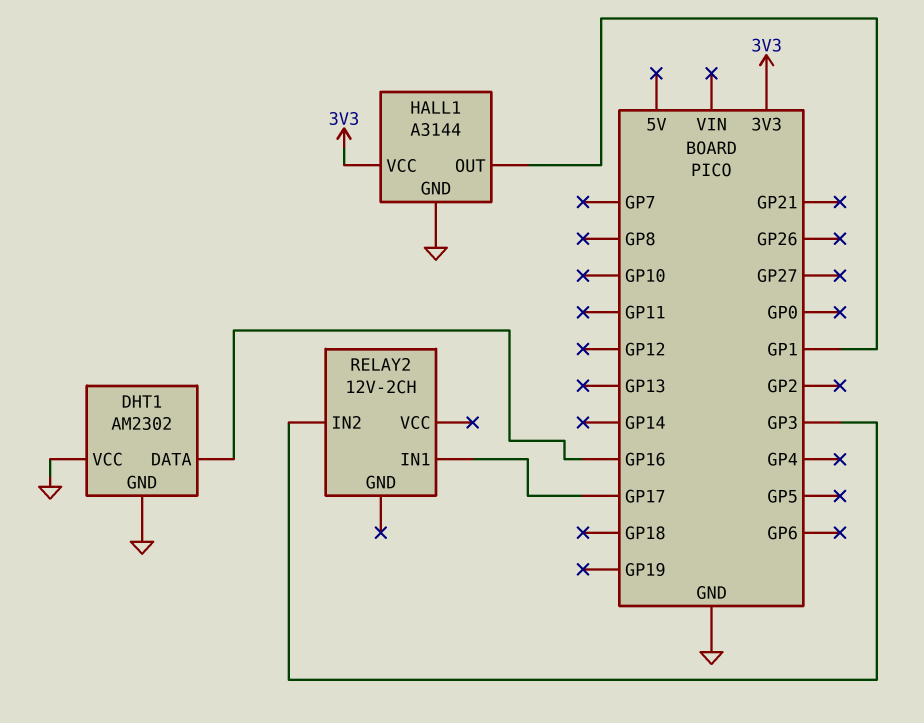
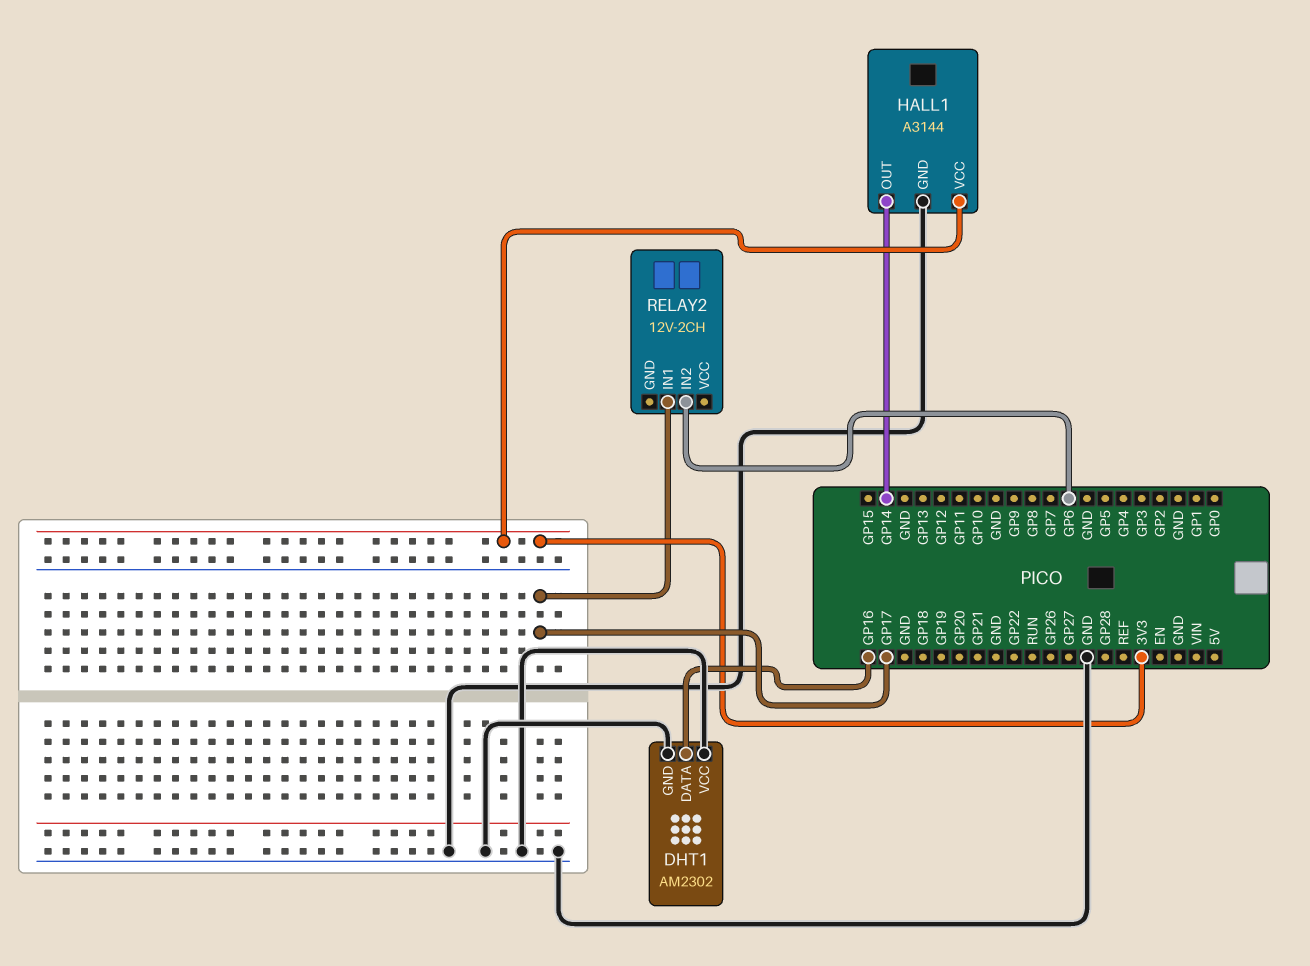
HALL1 pin OUT: GP1 -> GP14
RELAY2 pin IN2: GP3 -> GP6

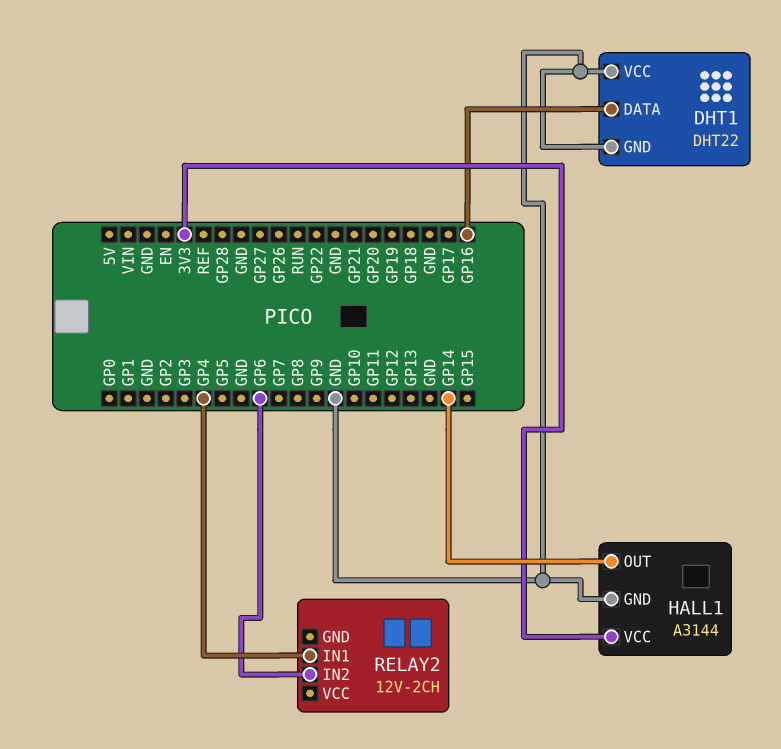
DHT1: AM2302 -> DHT22
RELAY2 pin IN1: GP17 -> GP4

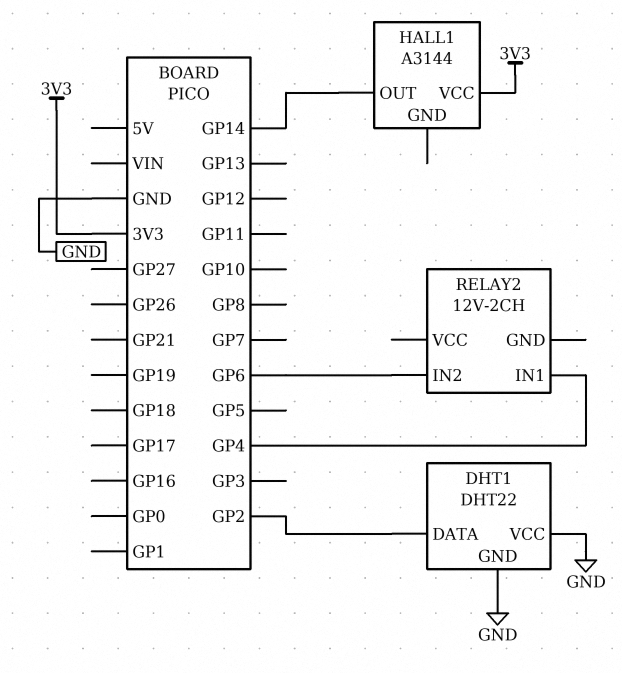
DHT1 pin DATA: GP16 -> GP2
HALL1 pin GND: GND -> none

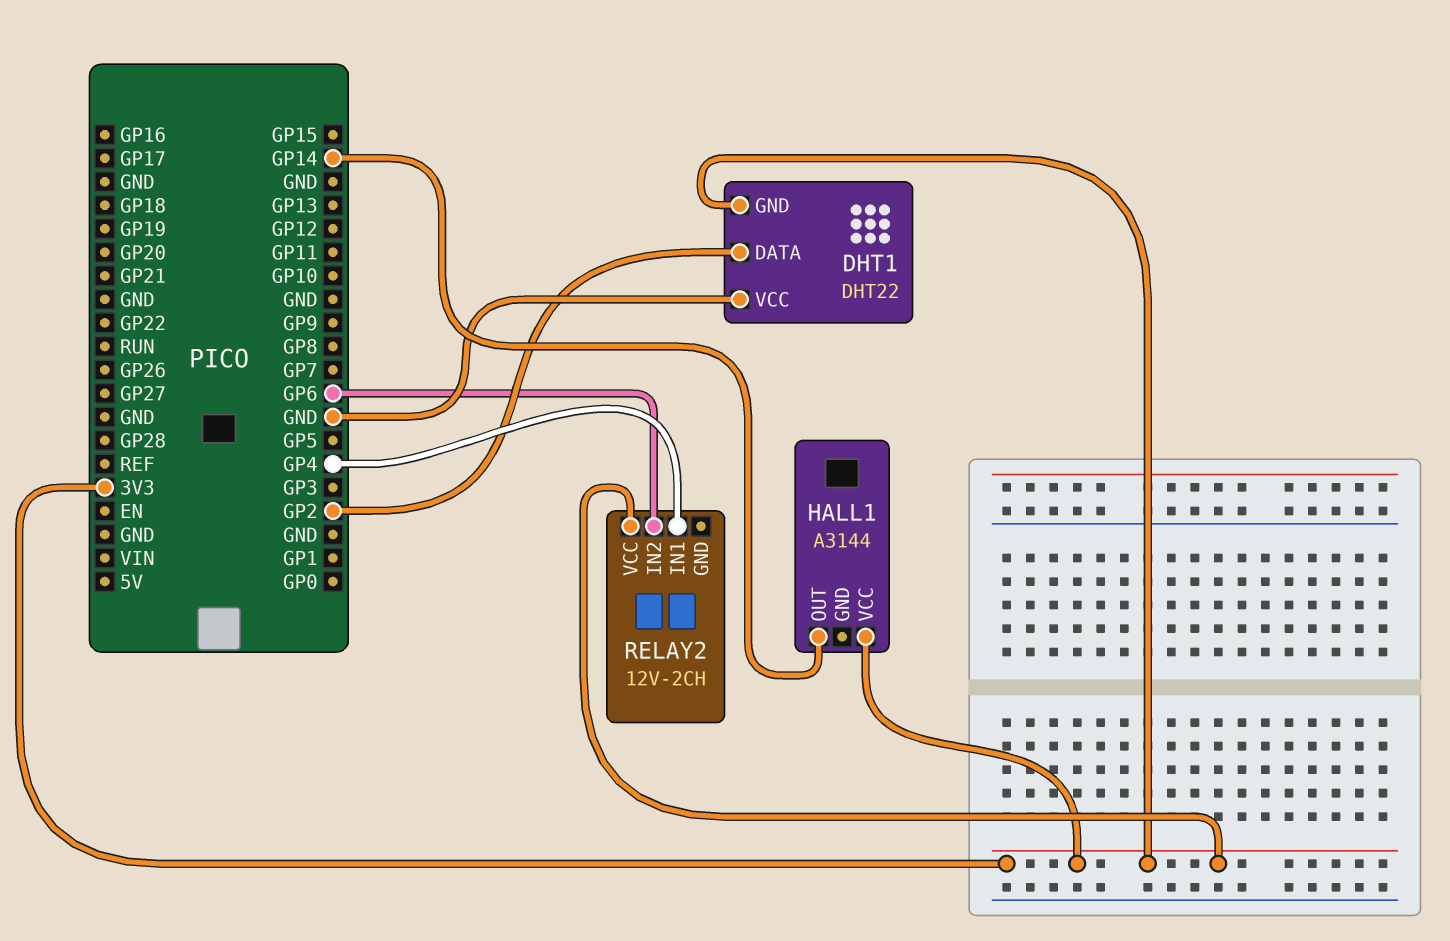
DHT1 pin GND: GND -> 3V3
RELAY2 pin VCC: none -> 3V3

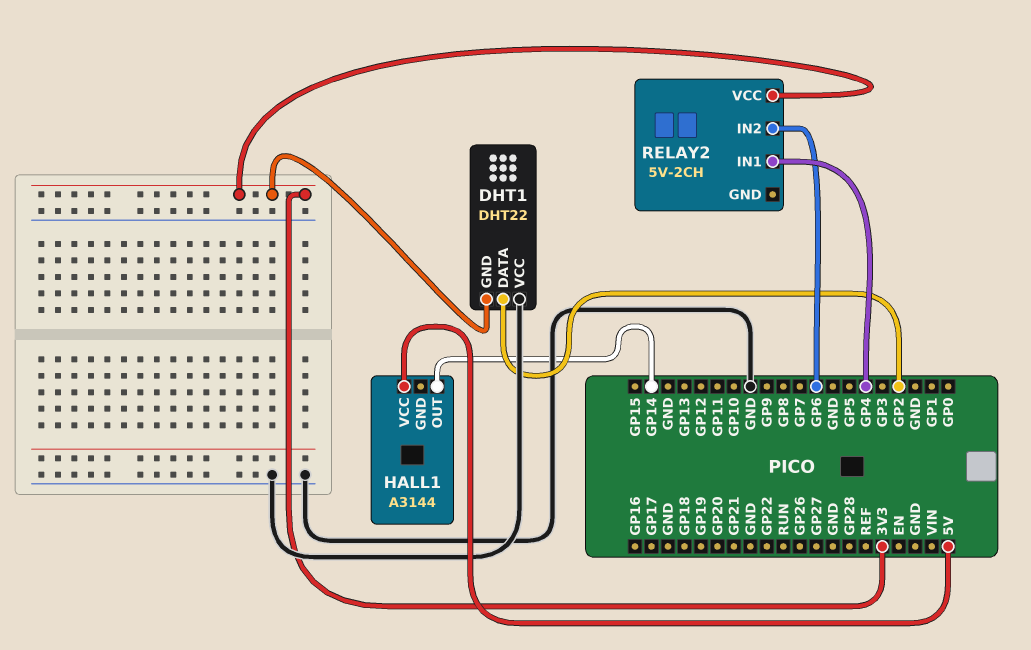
HALL1 pin VCC: 3V3 -> 5V
RELAY2: 12V-2CH -> 5V-2CH

